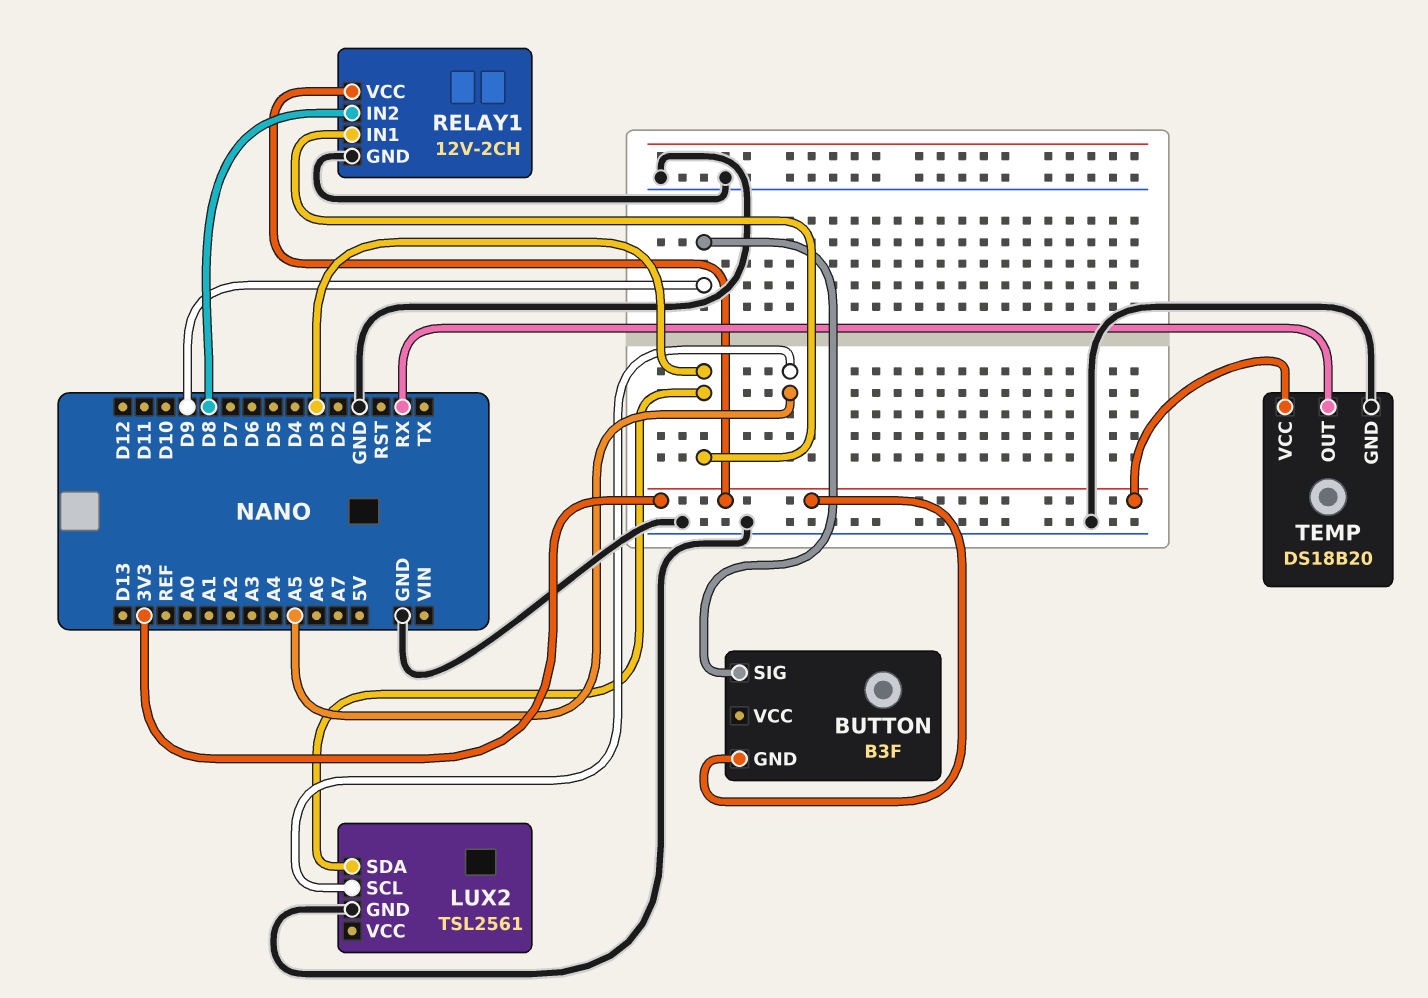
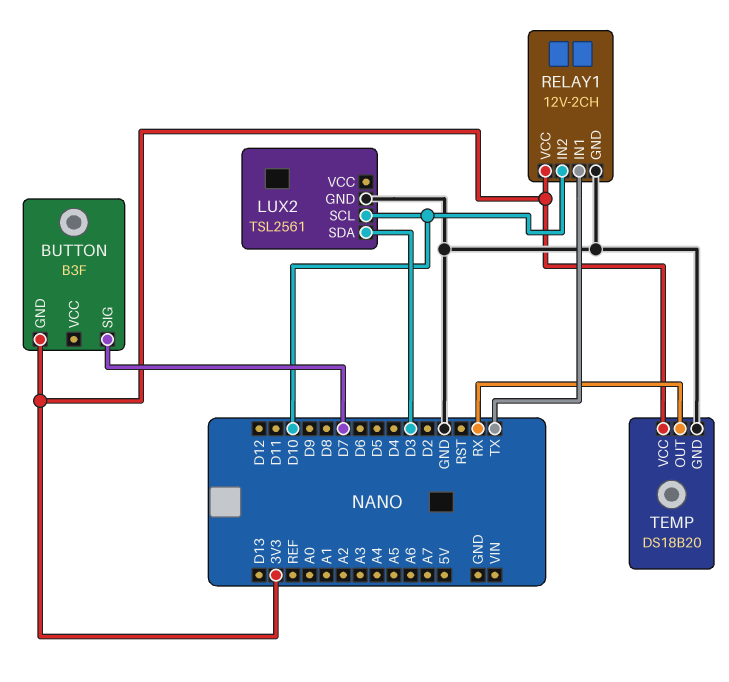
BUTTON pin SIG: D9 -> D7
LUX2 pin SCL: A5 -> D10
RELAY1 pin IN1: D3 -> TX
RELAY1 pin IN2: D8 -> D10

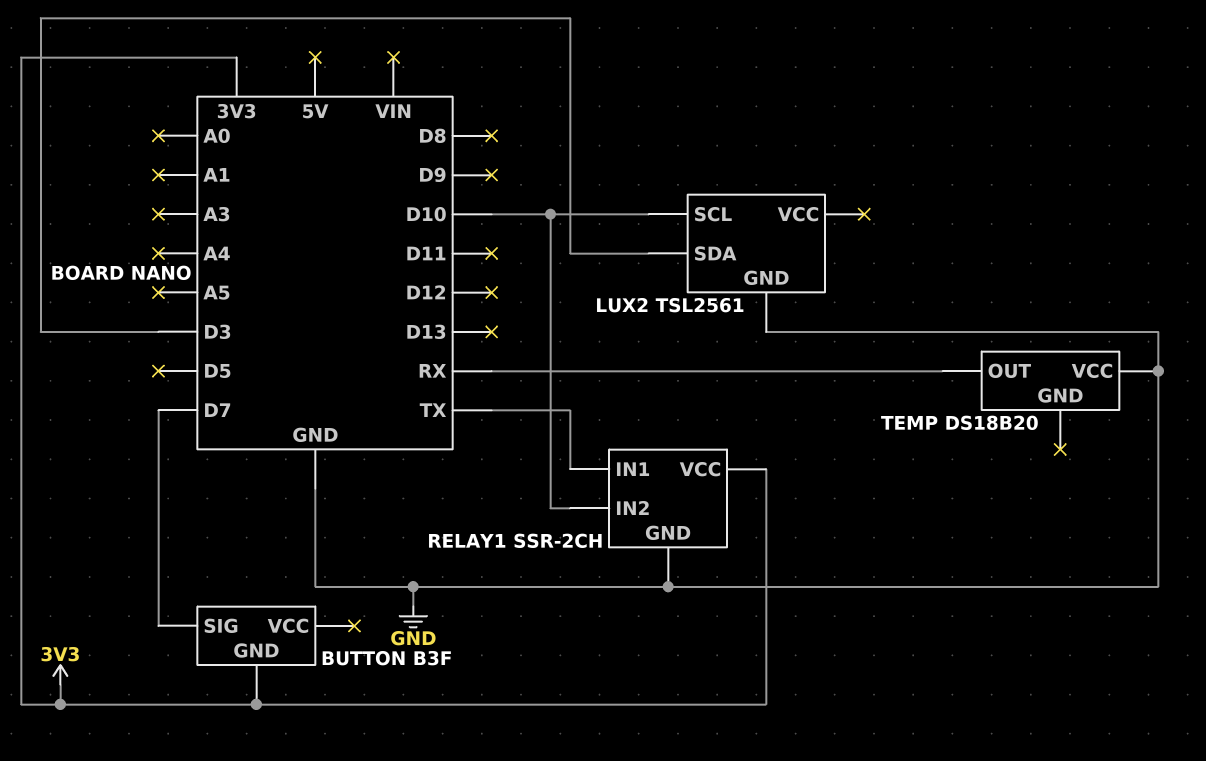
RELAY1: 12V-2CH -> SSR-2CH
TEMP pin GND: GND -> none
TEMP pin VCC: 3V3 -> GND

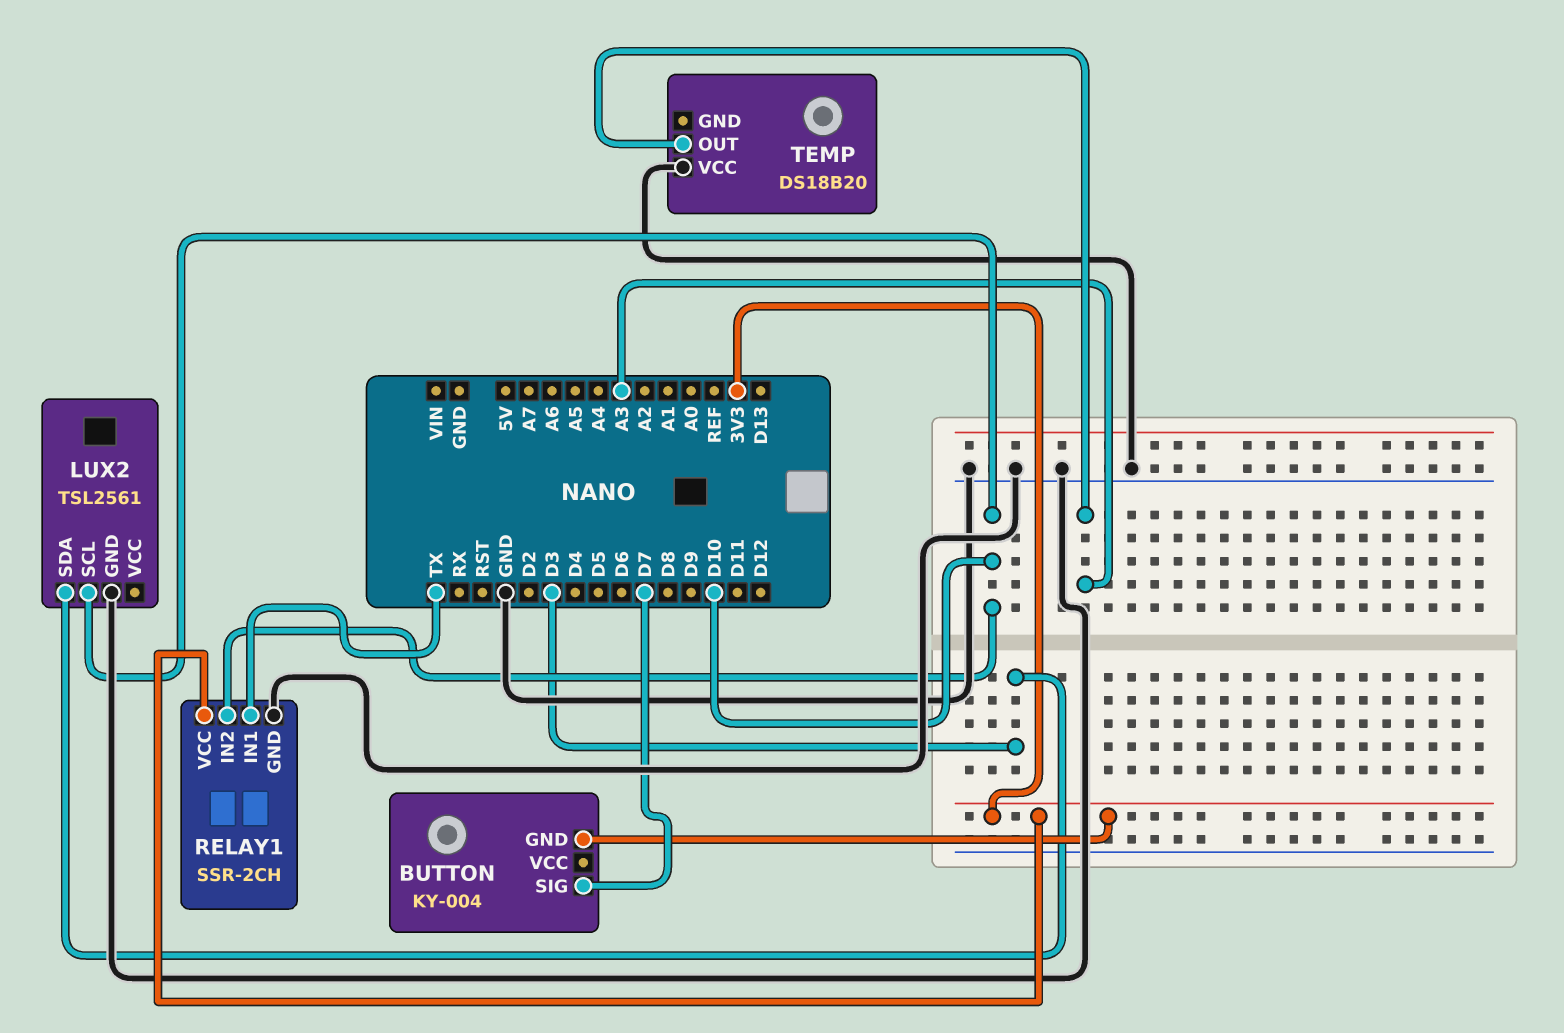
BUTTON: B3F -> KY-004
TEMP pin OUT: RX -> A3

